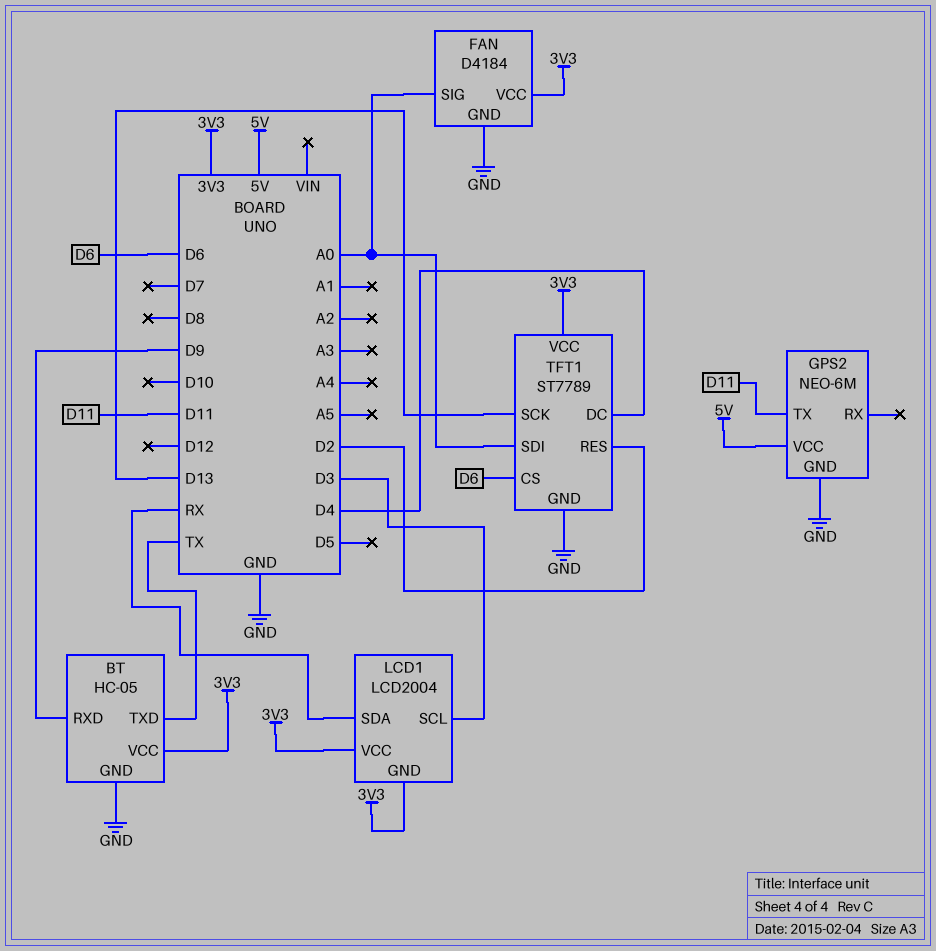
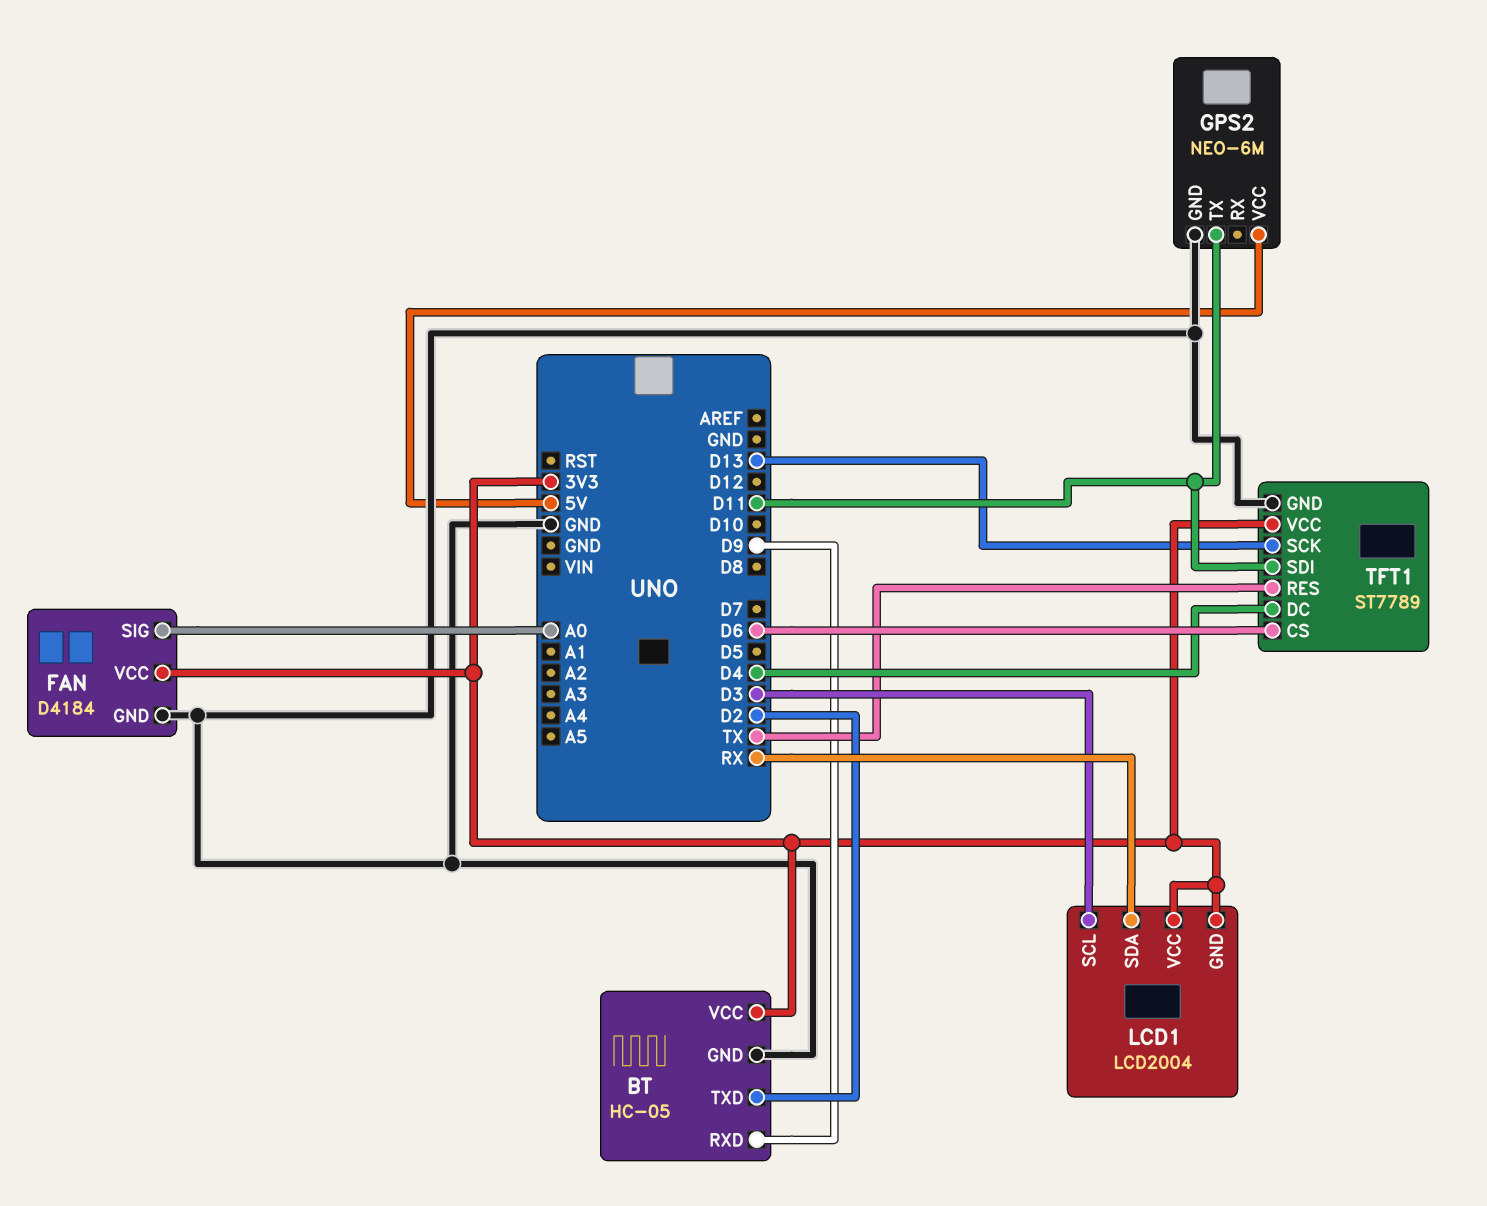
BT pin TXD: TX -> D2
TFT1 pin RES: D2 -> TX
TFT1 pin SDI: A0 -> D11

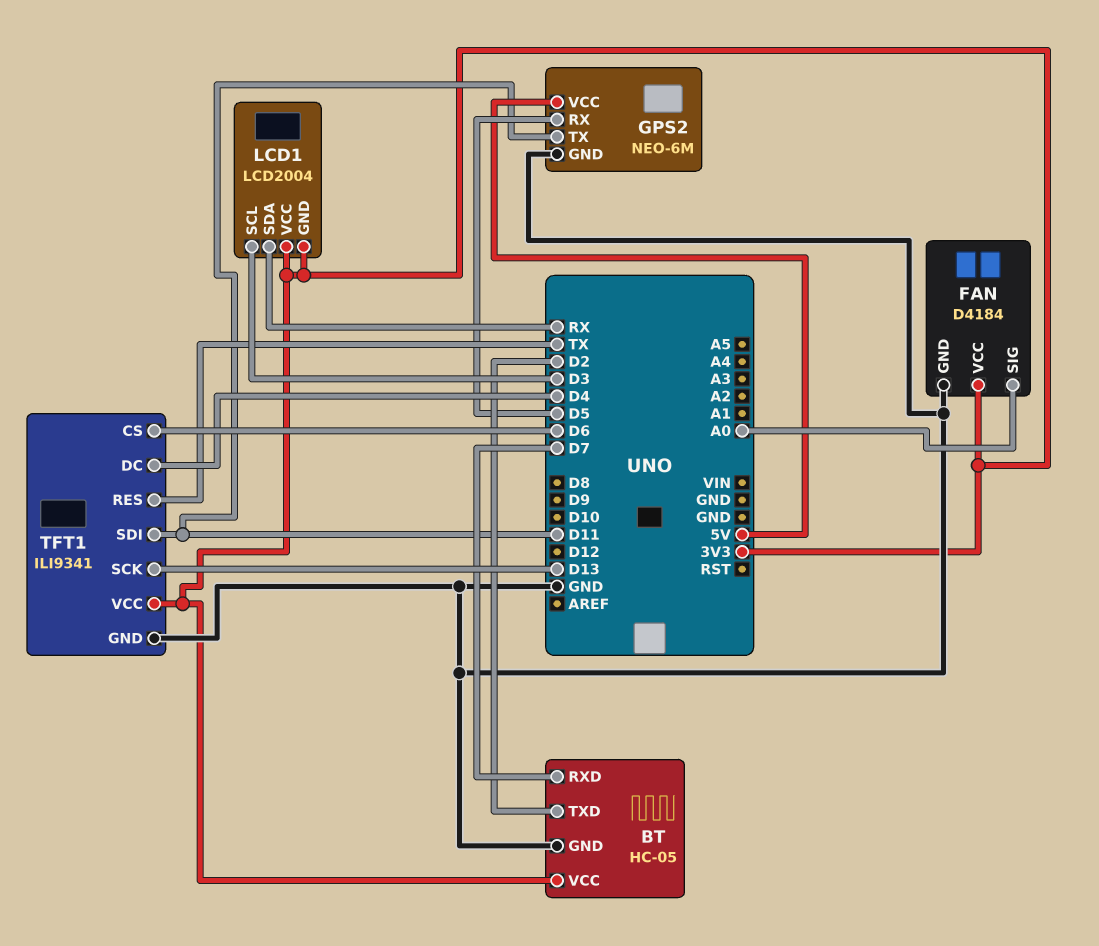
BT pin RXD: D9 -> D7
GPS2 pin RX: none -> D5
TFT1: ST7789 -> ILI9341

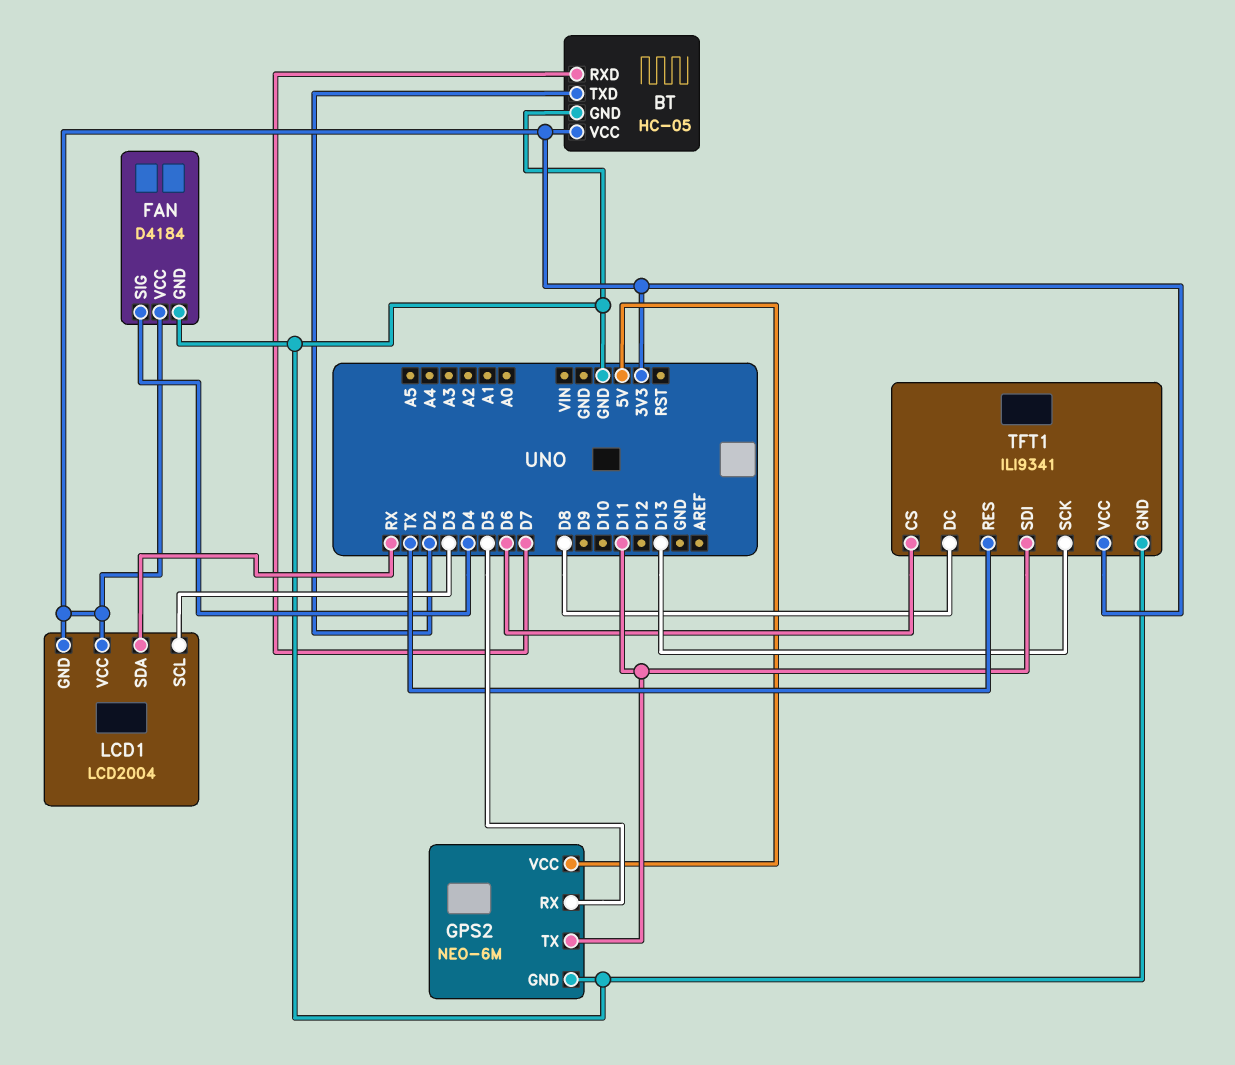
FAN pin SIG: A0 -> D4
TFT1 pin DC: D4 -> D8

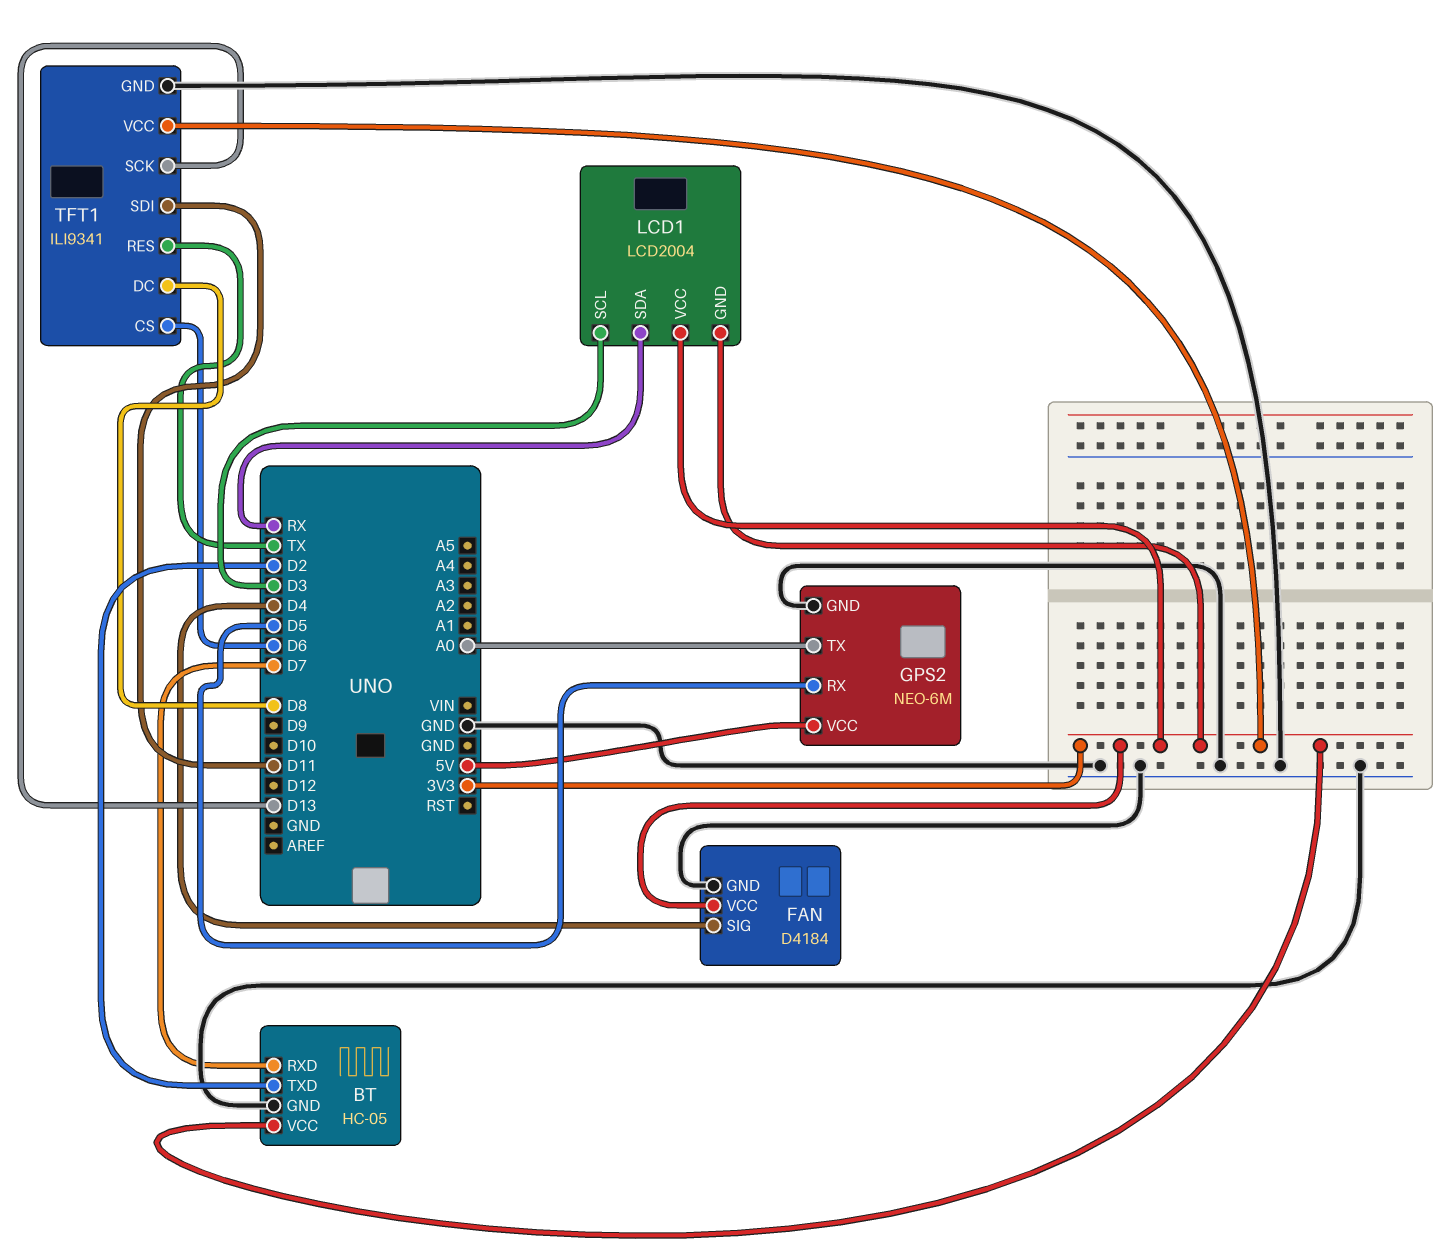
GPS2 pin TX: D11 -> A0

